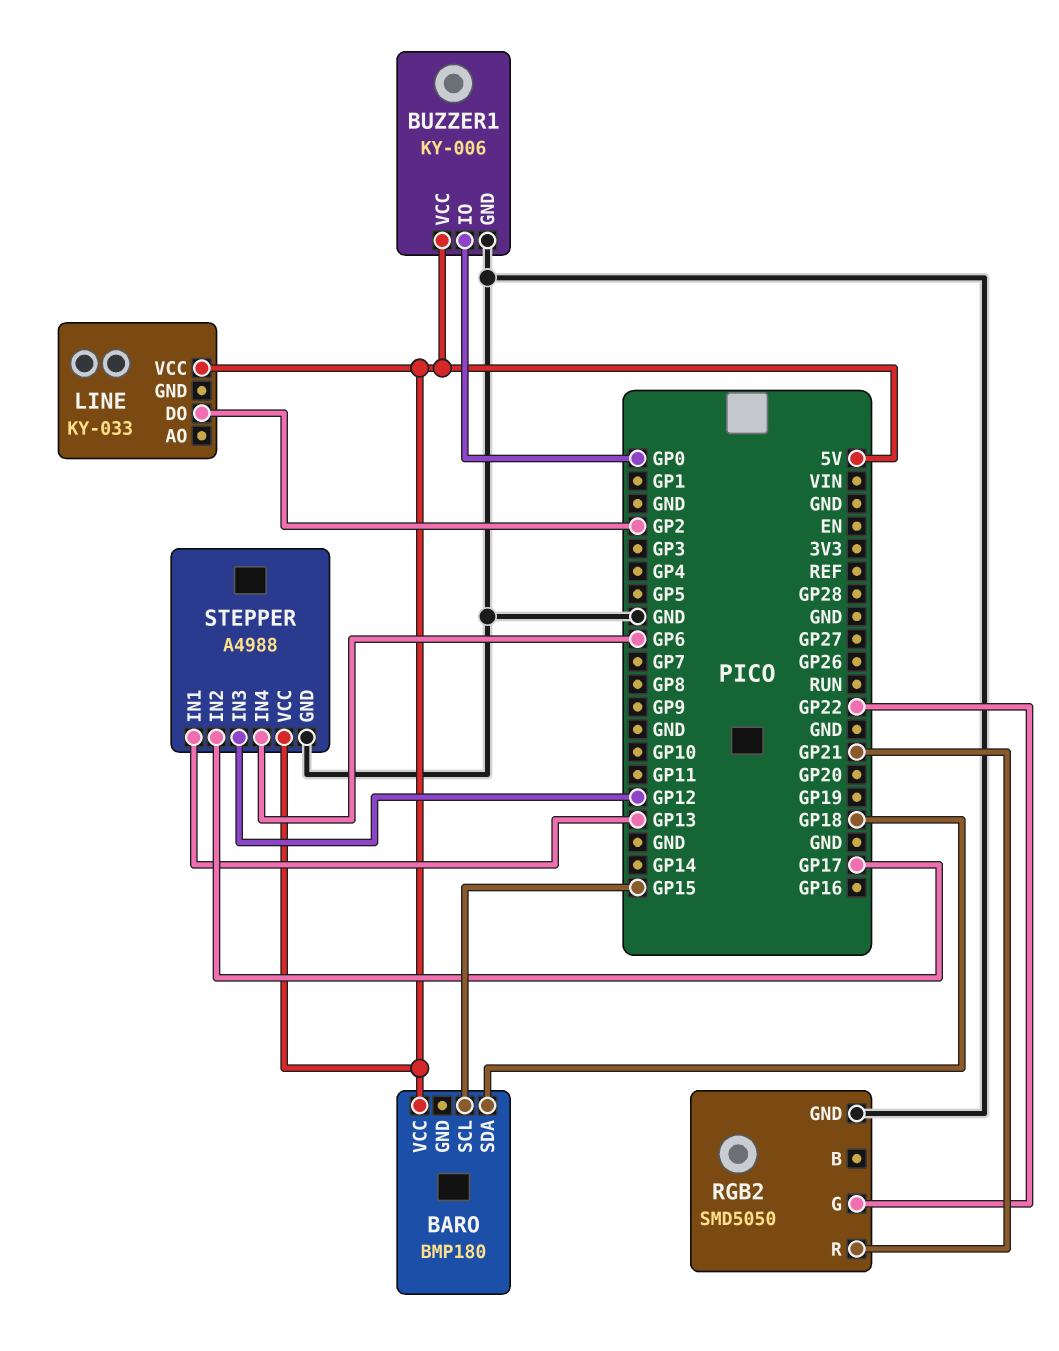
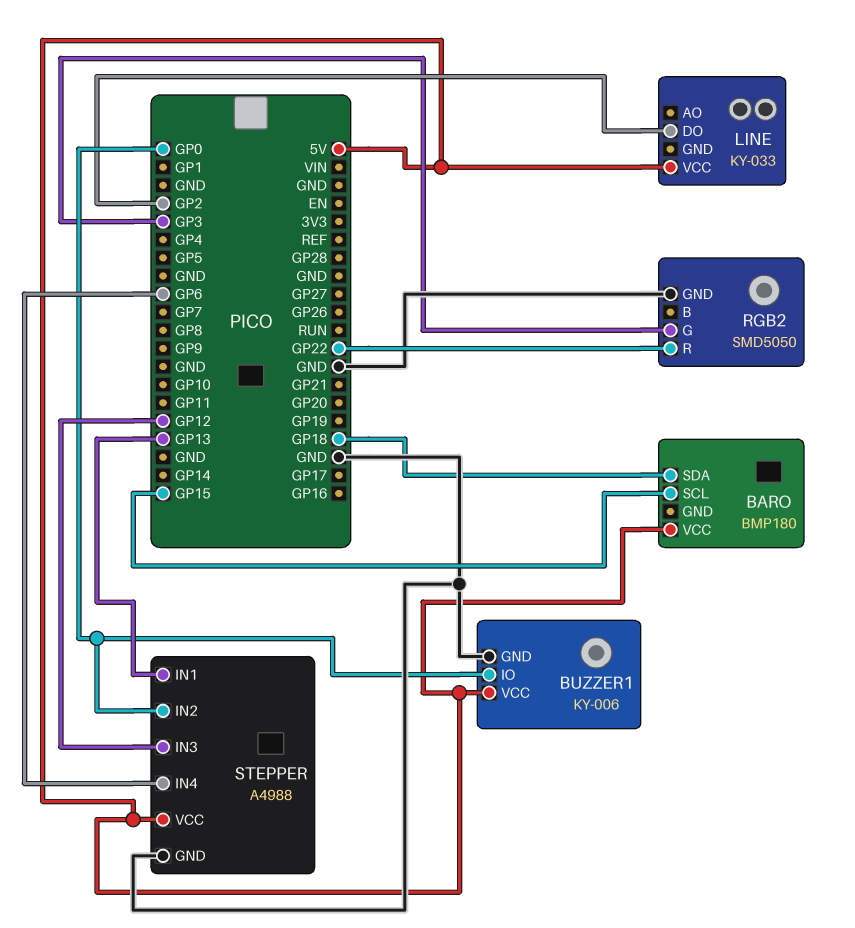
RGB2 pin G: GP22 -> GP3
RGB2 pin R: GP21 -> GP22
STEPPER pin IN2: GP17 -> GP0

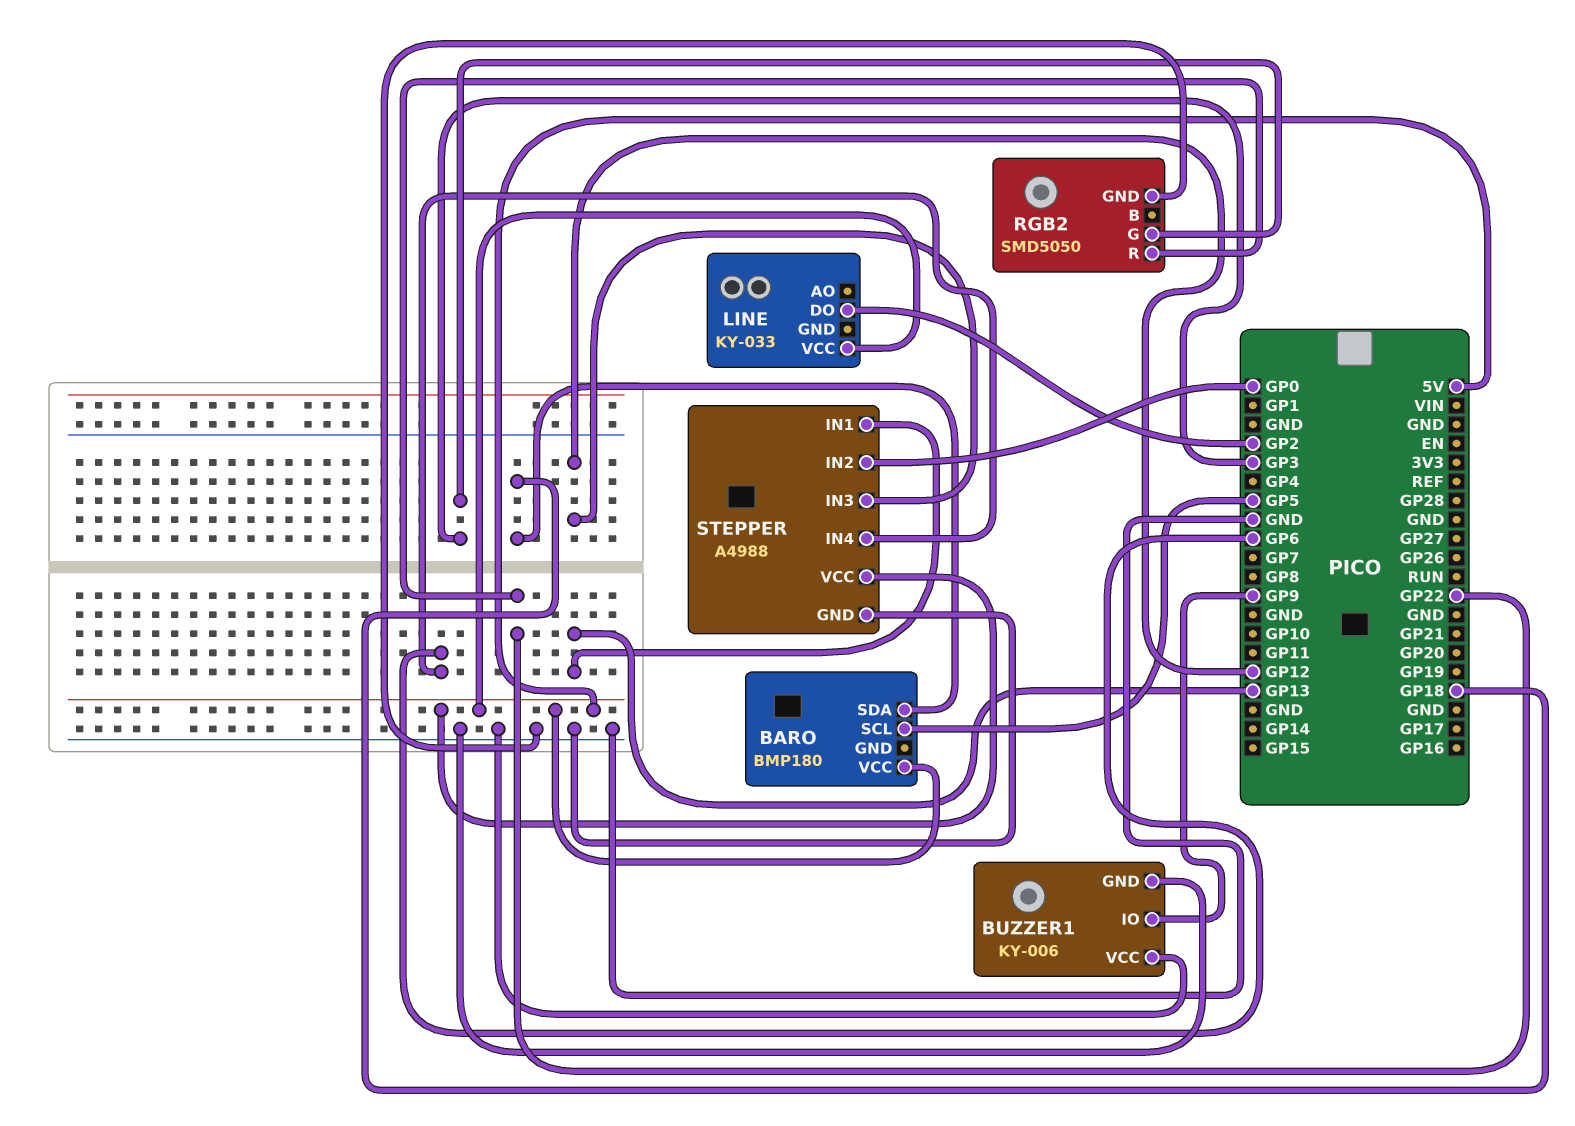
BARO pin SCL: GP15 -> GP5
BUZZER1 pin IO: GP0 -> GP9
BUZZER1 pin VCC: 5V -> GND

